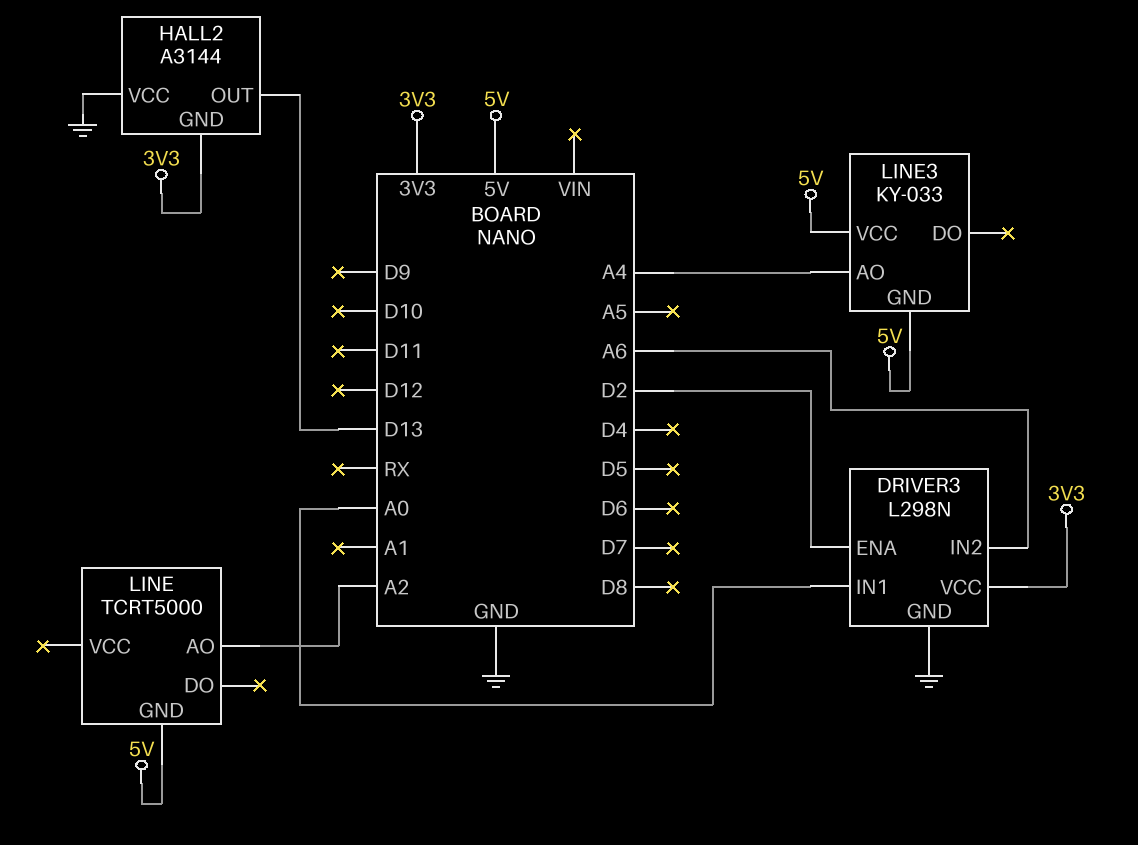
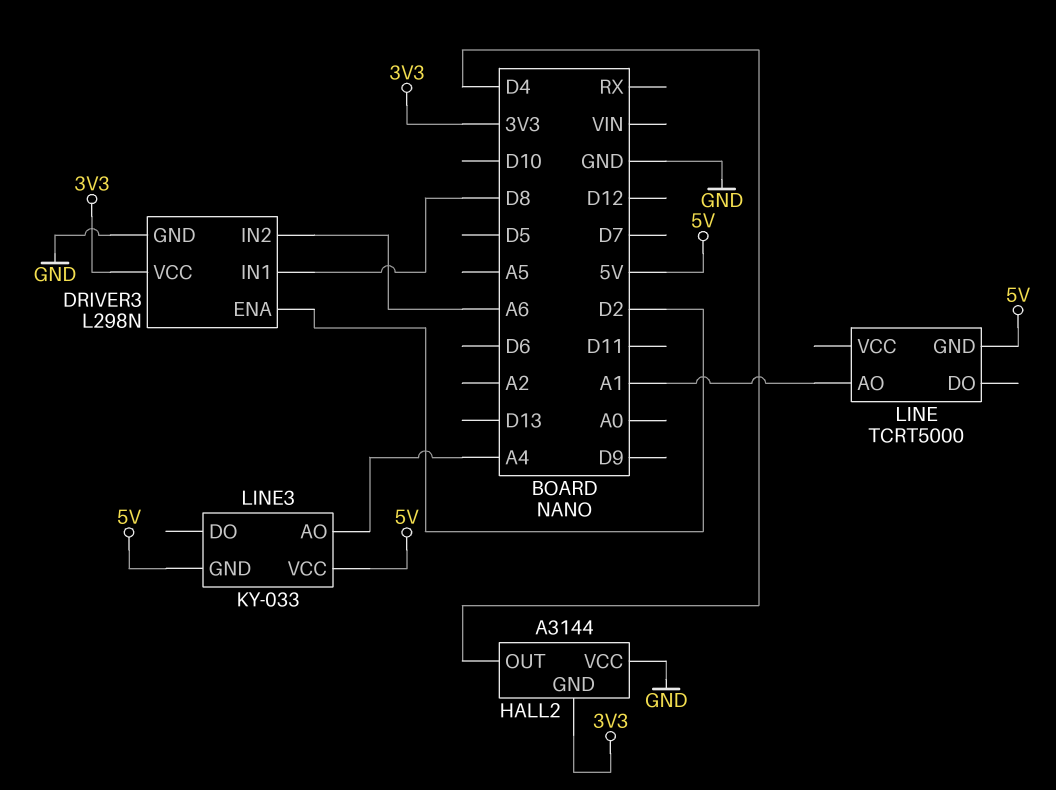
DRIVER3 pin IN1: A0 -> D8
HALL2 pin OUT: D13 -> D4
LINE pin AO: A2 -> A1

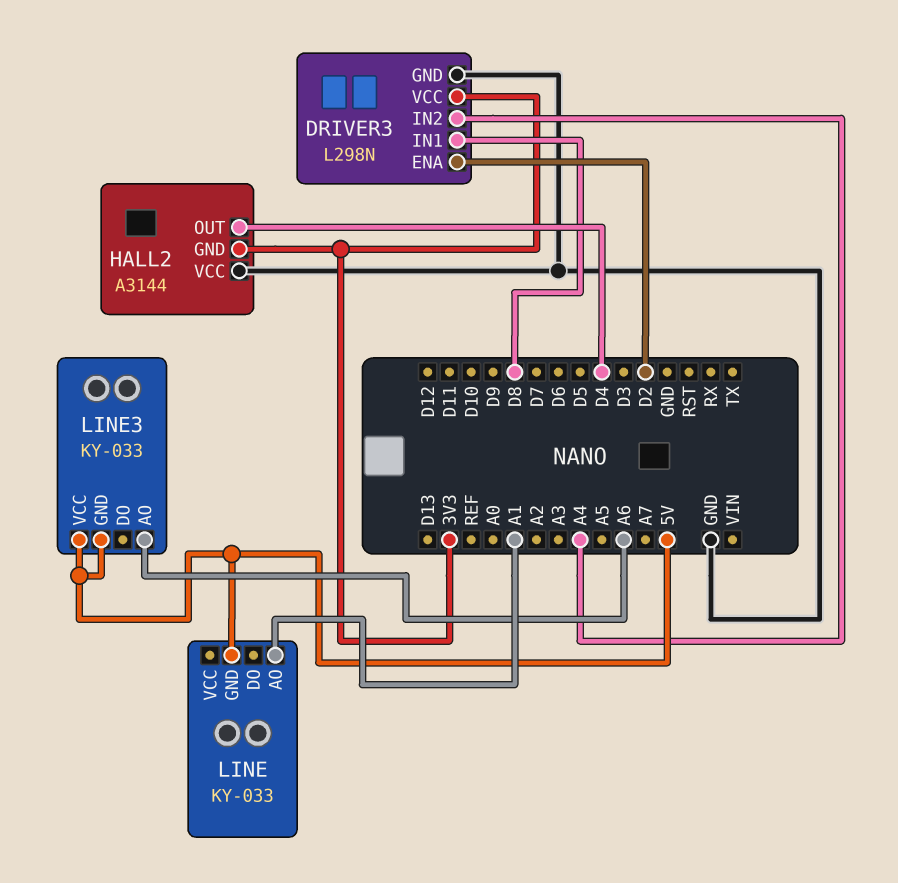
DRIVER3 pin IN2: A6 -> A4
LINE: TCRT5000 -> KY-033
LINE3 pin AO: A4 -> A6

